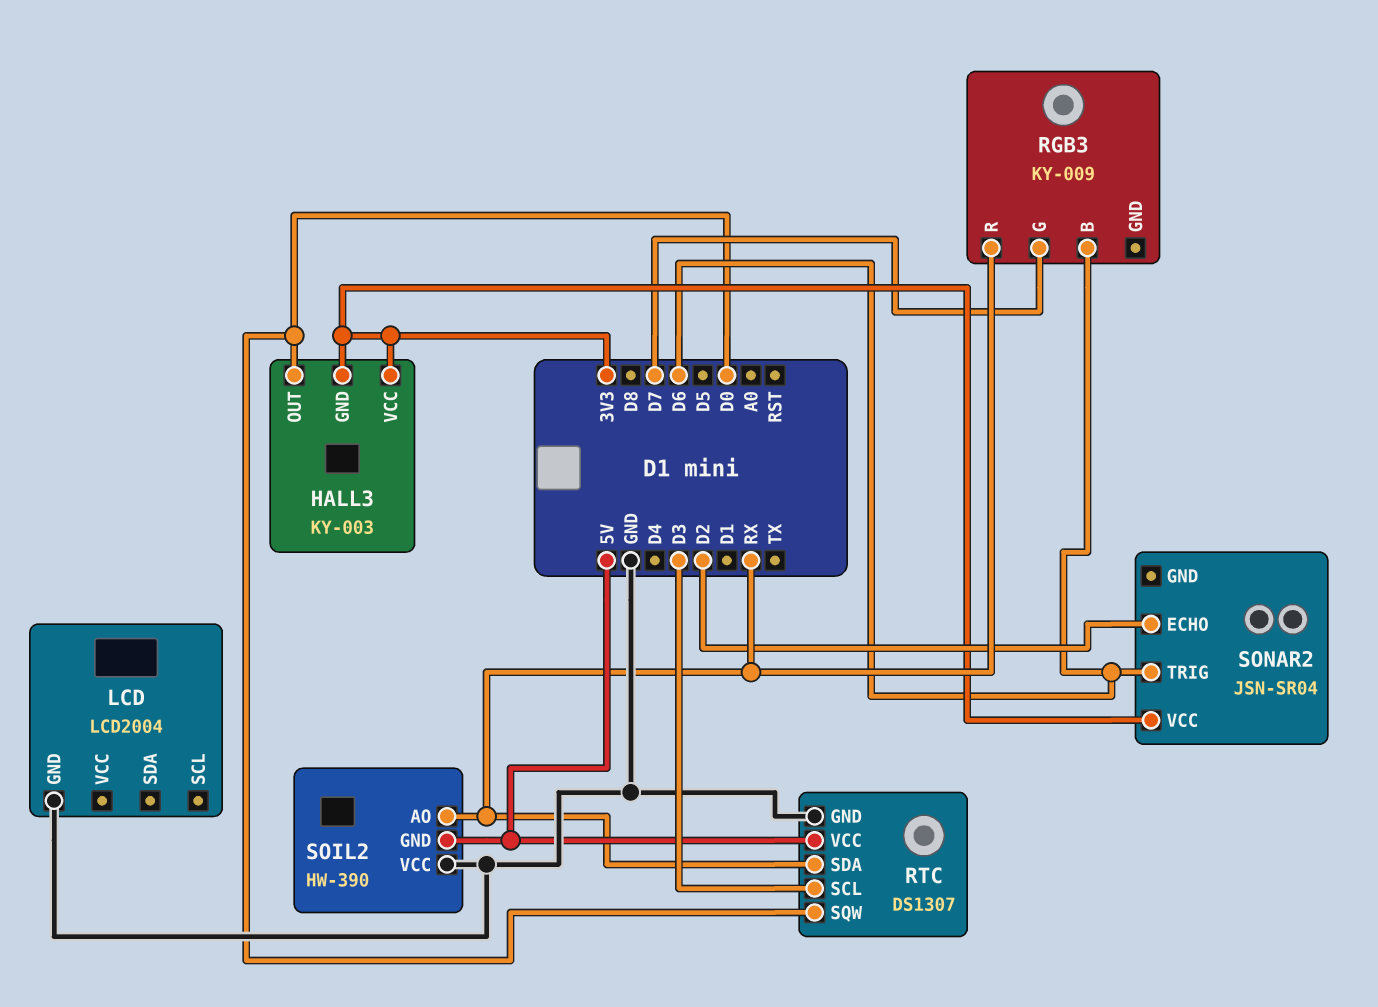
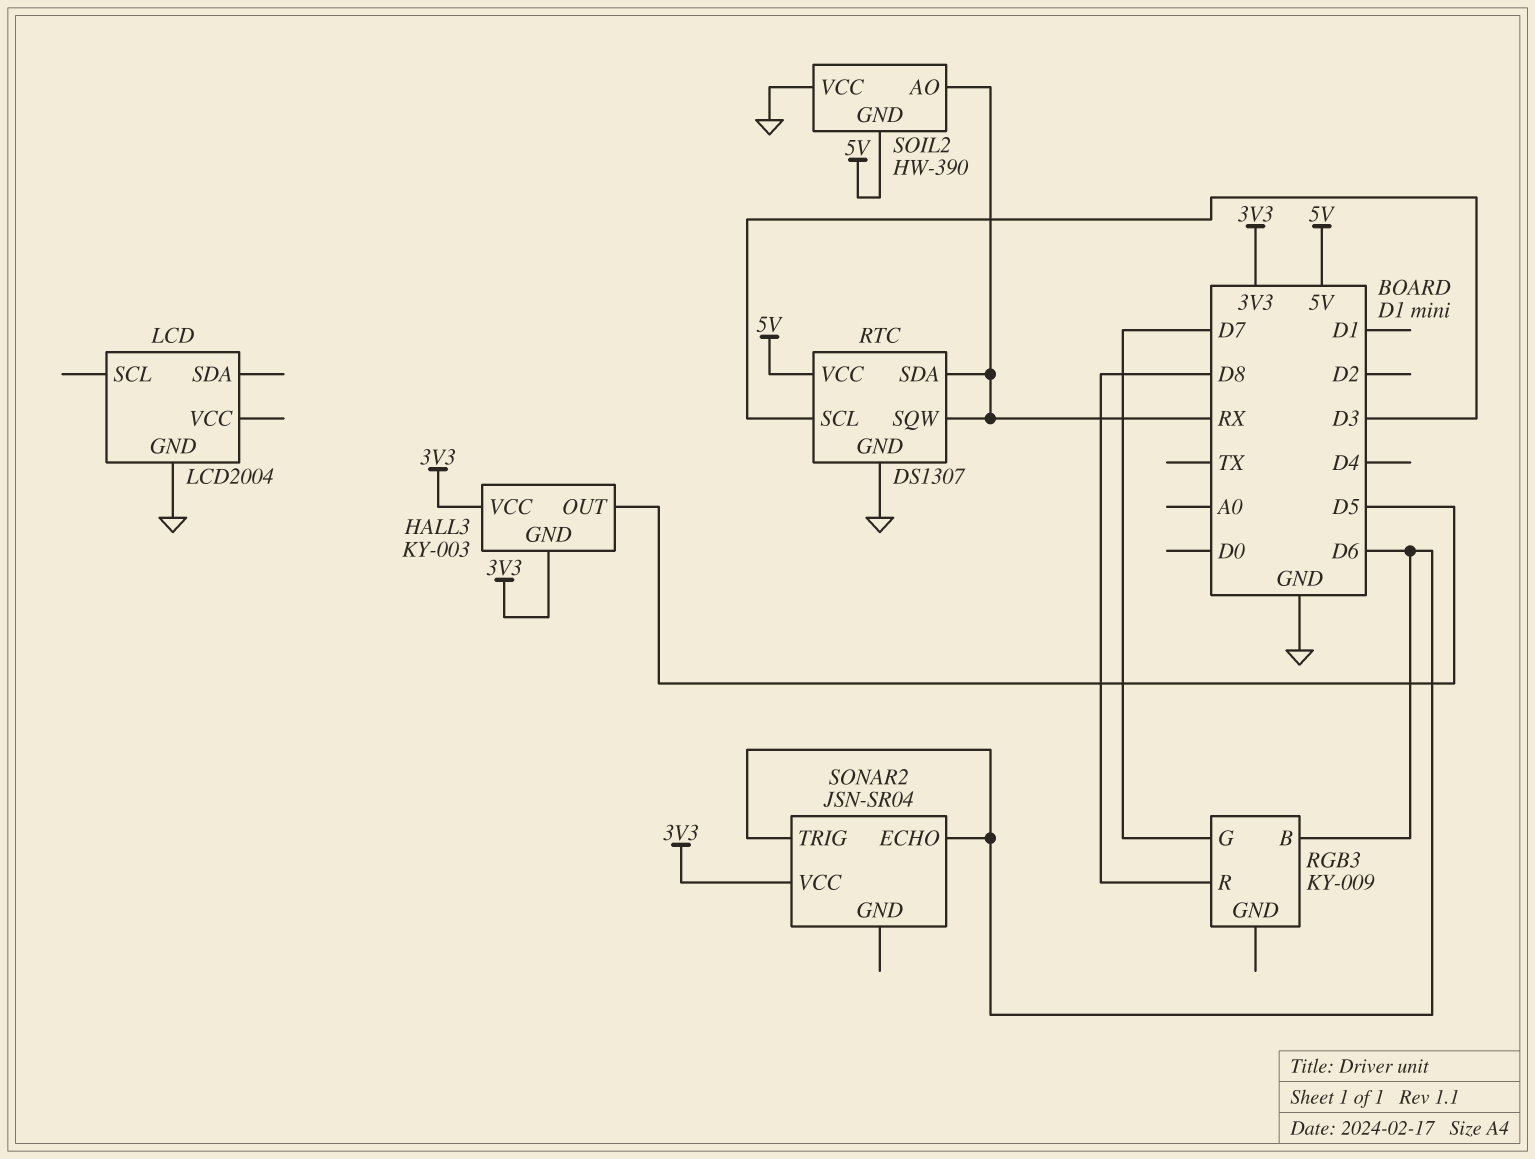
HALL3 pin OUT: D0 -> D5
RGB3 pin R: RX -> D8
RTC pin SQW: D0 -> RX
SONAR2 pin ECHO: D2 -> D6

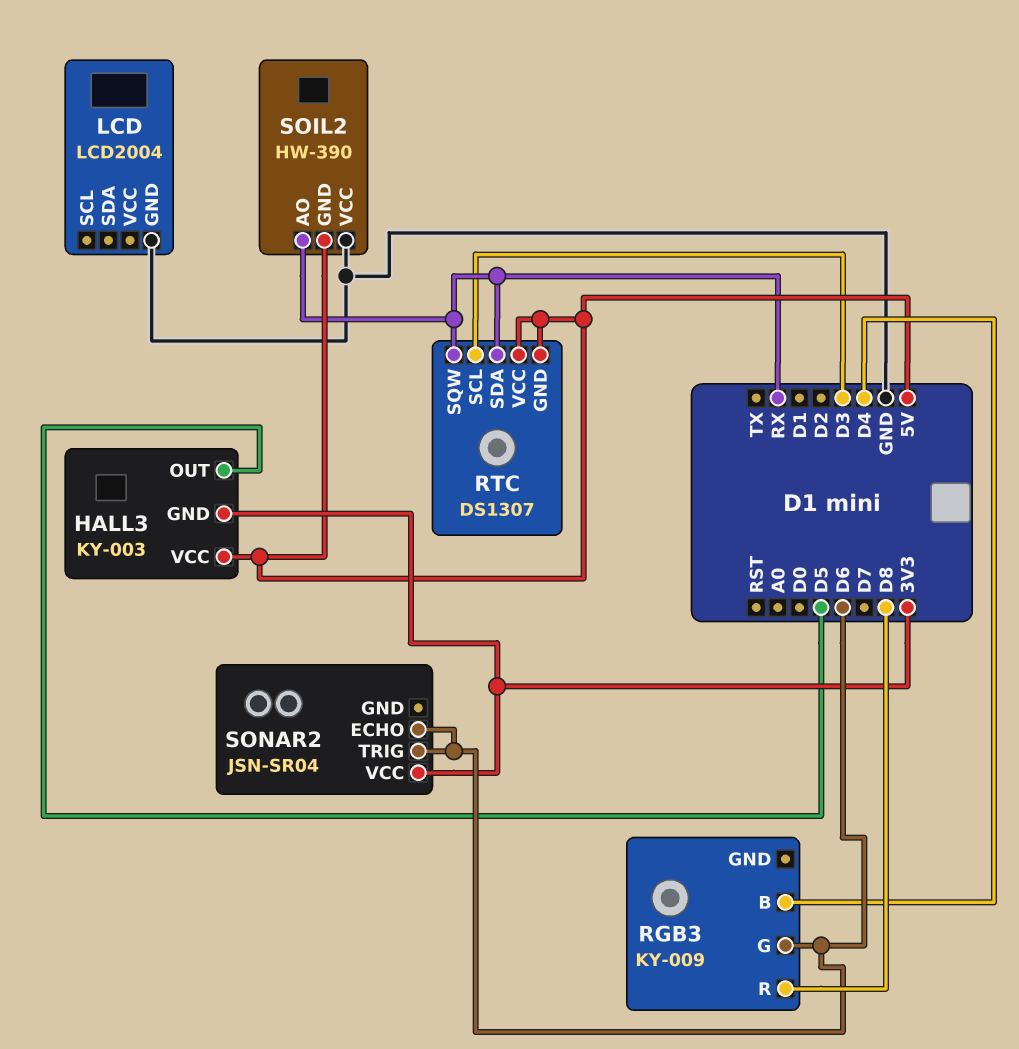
HALL3 pin VCC: 3V3 -> 5V
RGB3 pin B: D6 -> D4
RGB3 pin G: D7 -> D6
RTC pin GND: GND -> 5V

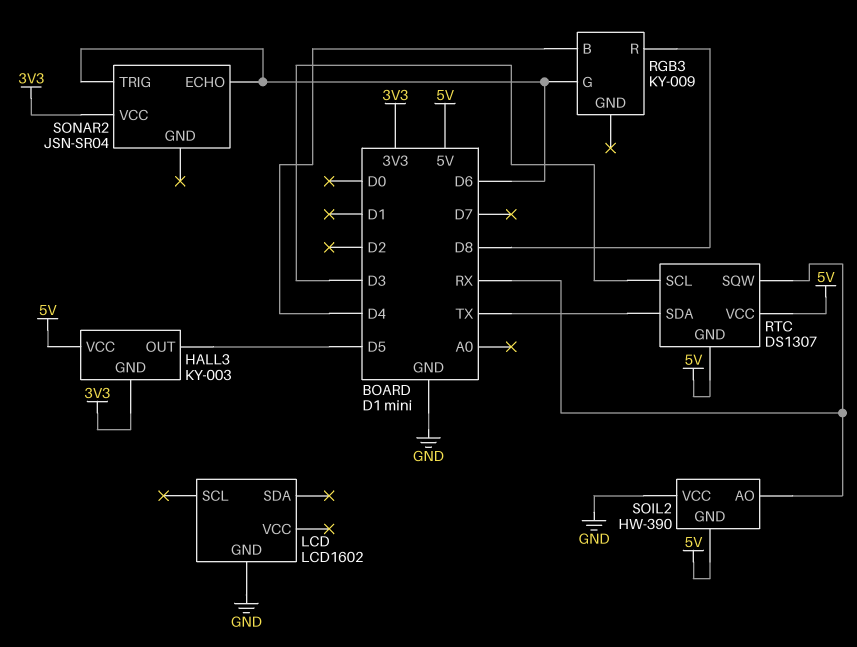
LCD: LCD2004 -> LCD1602
RTC pin SDA: RX -> TX

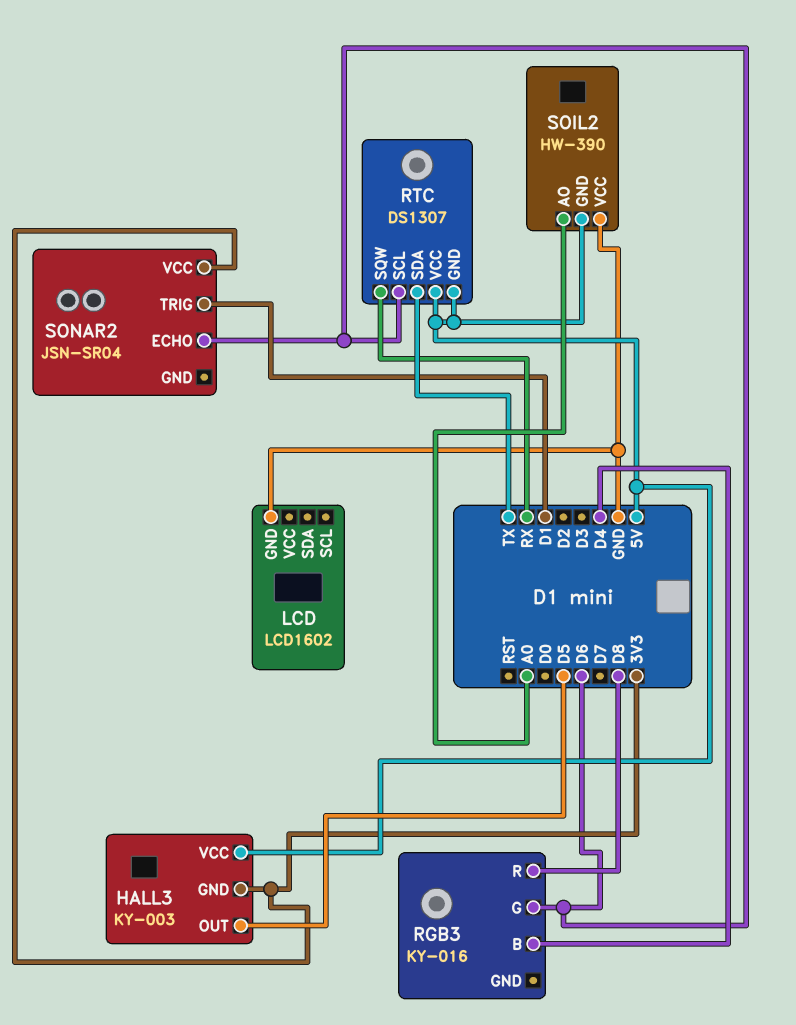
RGB3: KY-009 -> KY-016
RTC pin SCL: D3 -> D6
SOIL2 pin AO: RX -> A0
SONAR2 pin TRIG: D6 -> D1

